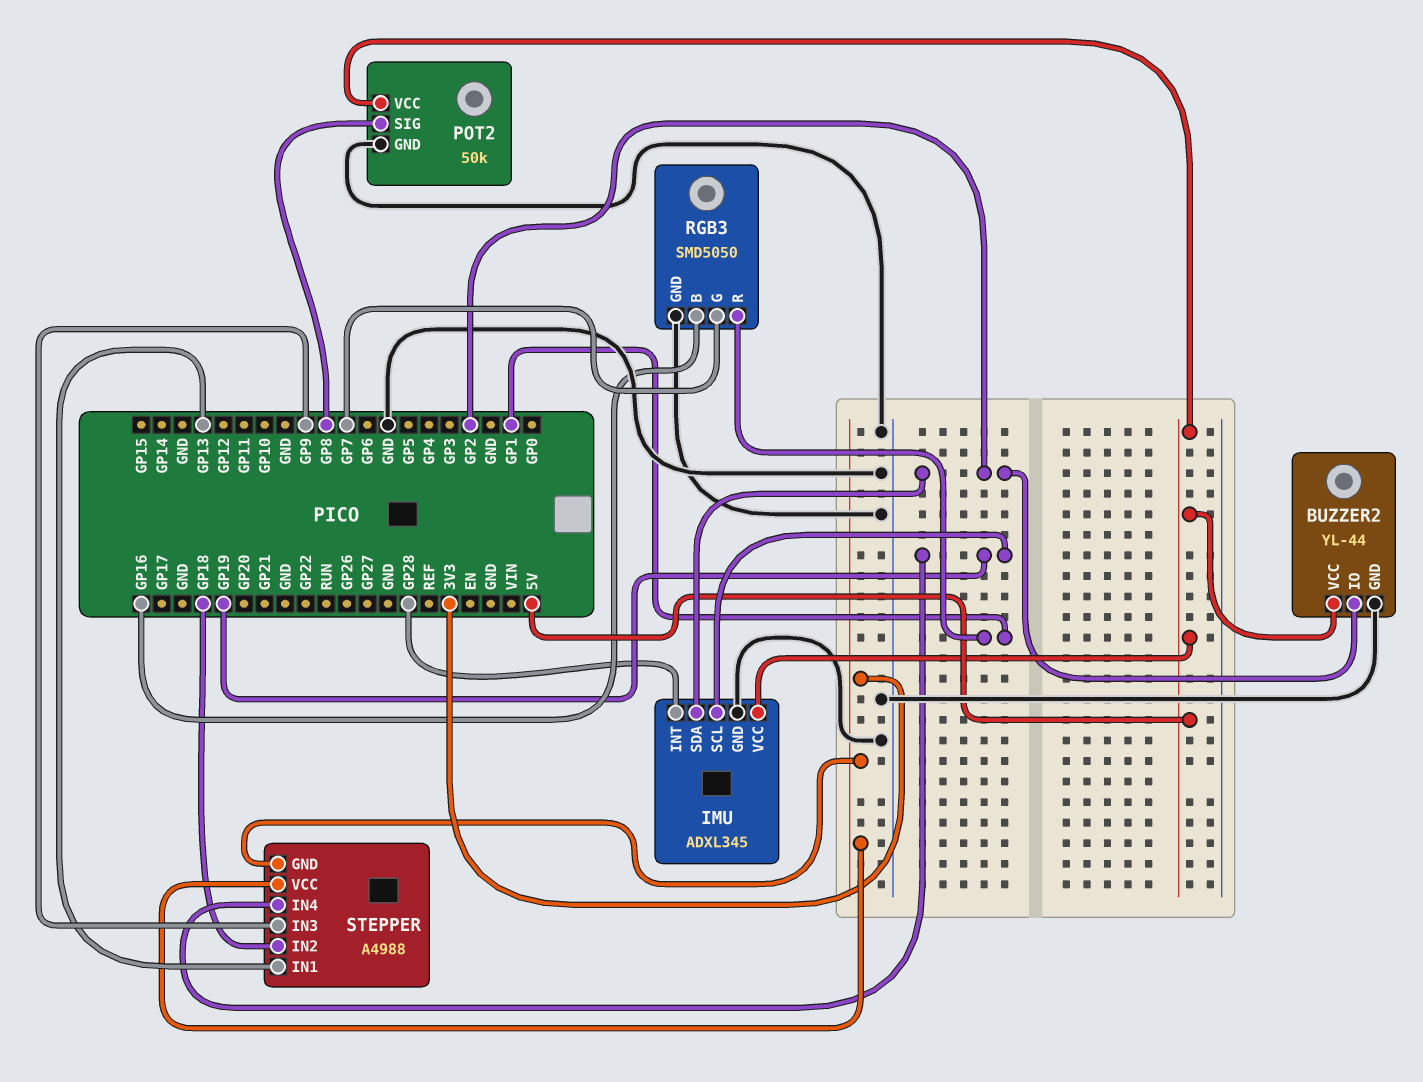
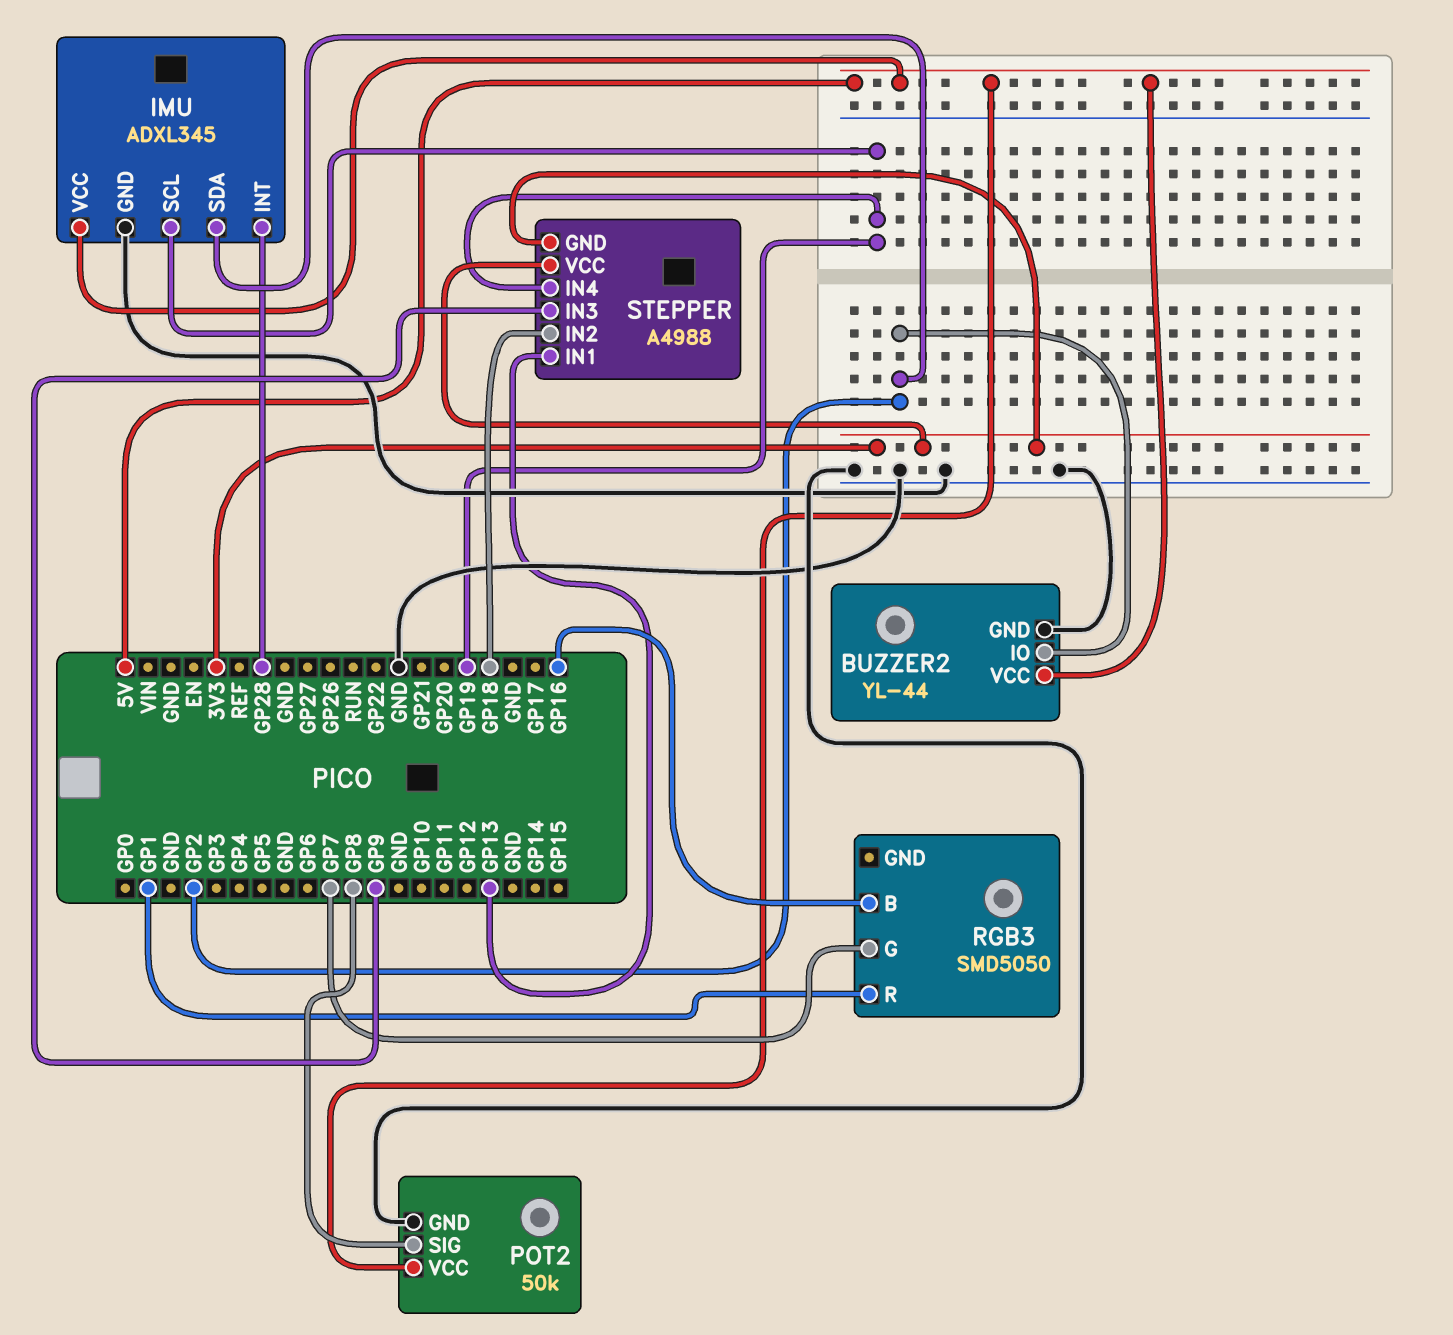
RGB3 pin GND: GND -> none

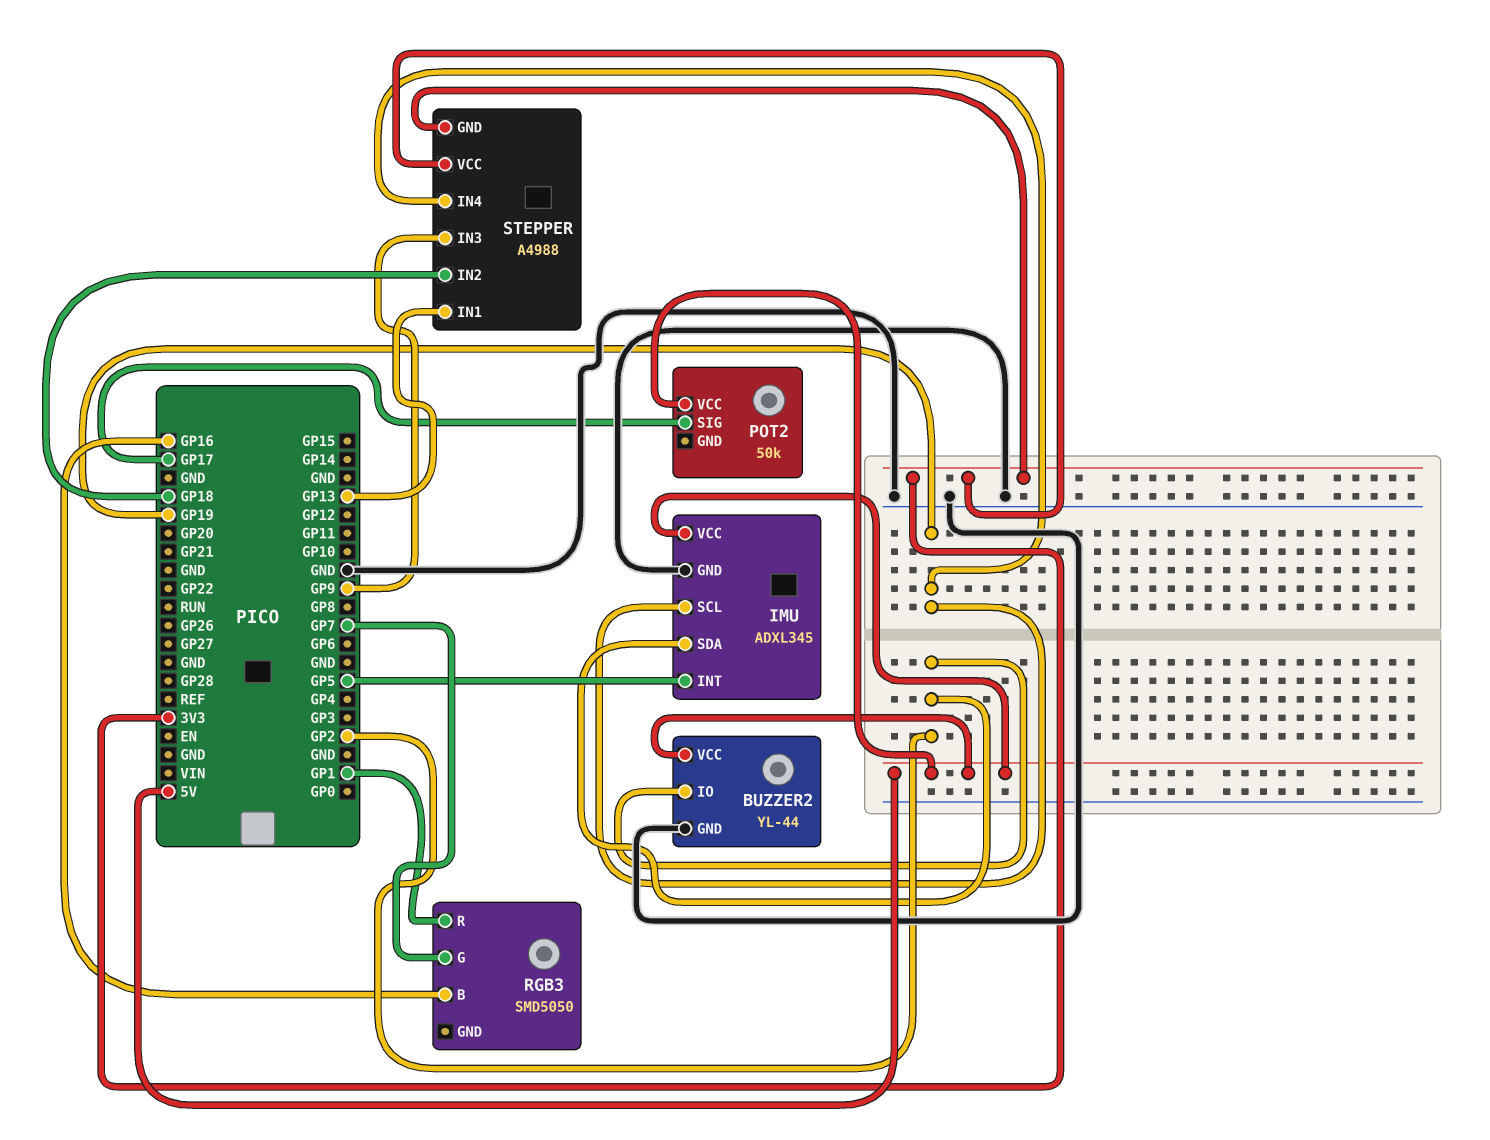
IMU pin INT: GP28 -> GP5
POT2 pin GND: GND -> none
POT2 pin SIG: GP8 -> GP17

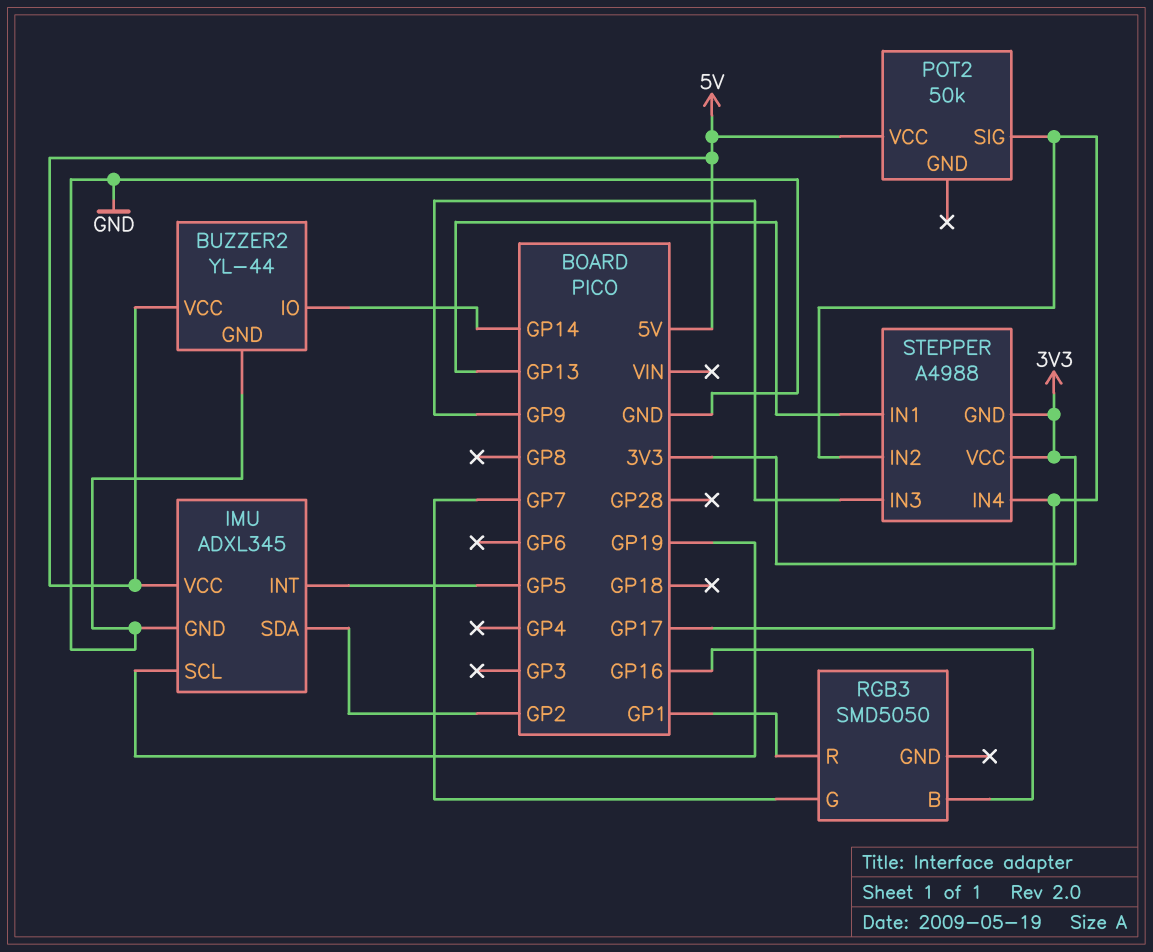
BUZZER2 pin IO: GP2 -> GP14
STEPPER pin IN2: GP18 -> GP17
STEPPER pin IN4: GP19 -> GP17

